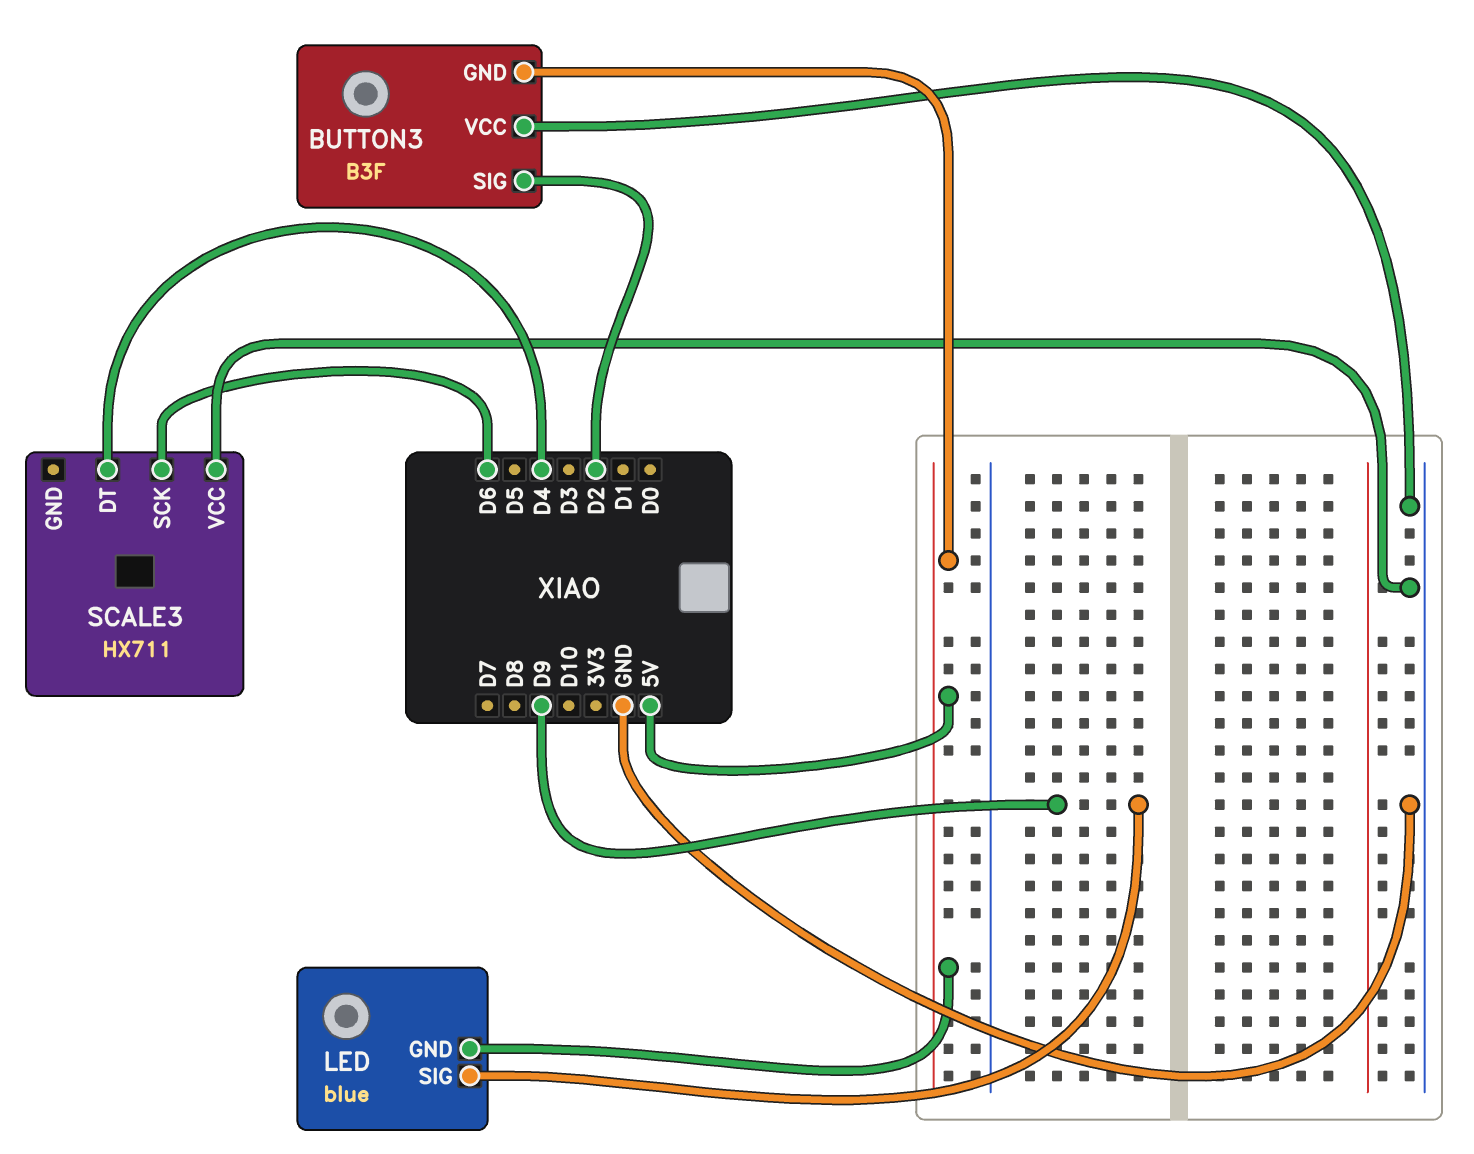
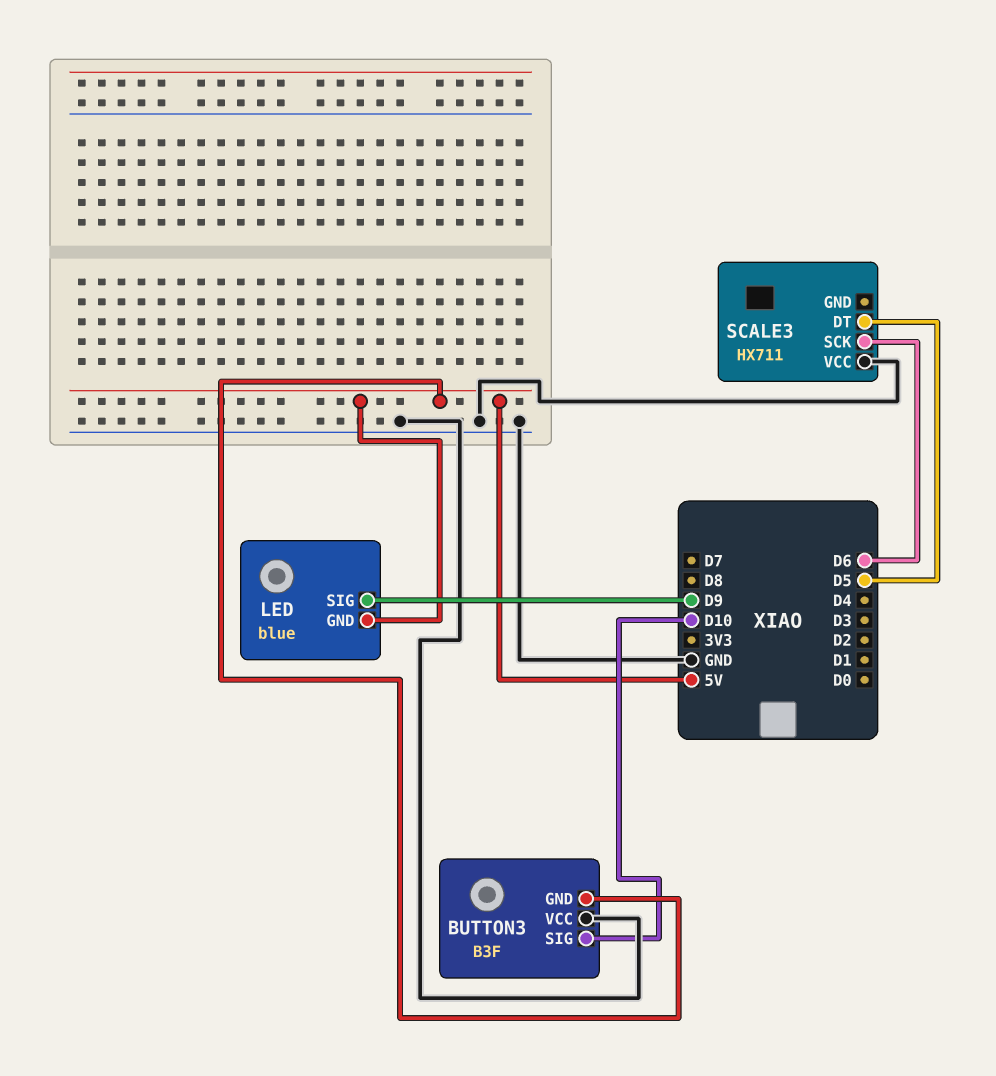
BUTTON3 pin SIG: D2 -> D10
SCALE3 pin DT: D4 -> D5

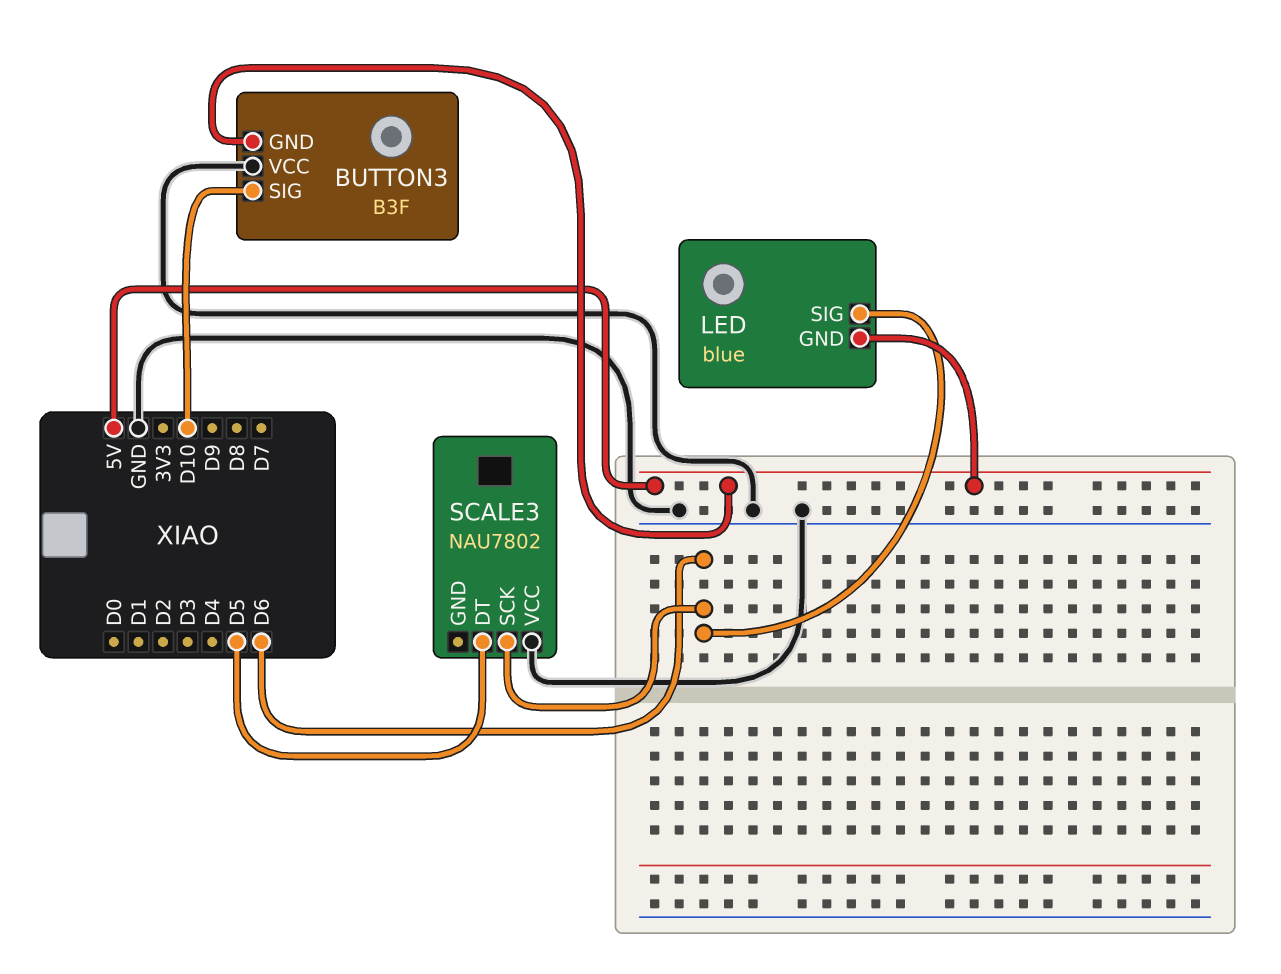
LED pin SIG: D9 -> D6
SCALE3: HX711 -> NAU7802

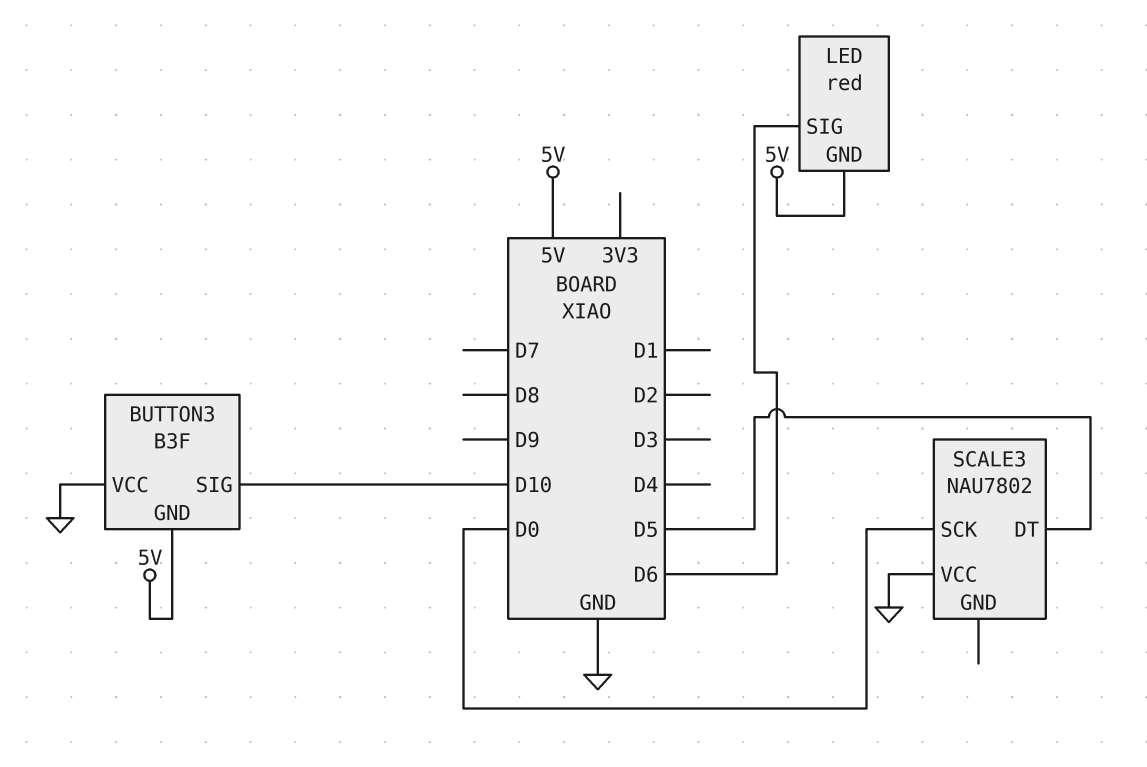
LED: blue -> red
SCALE3 pin SCK: D6 -> D0

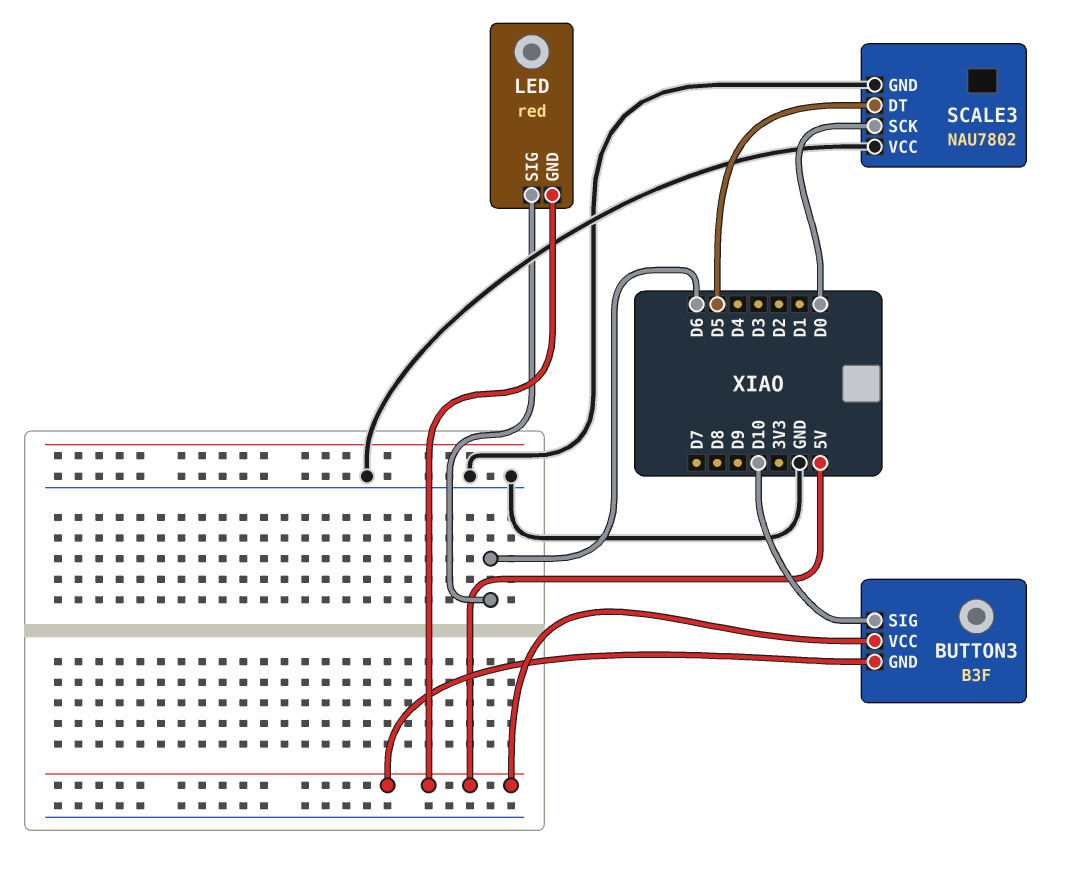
BUTTON3 pin VCC: GND -> 5V
SCALE3 pin GND: none -> GND

